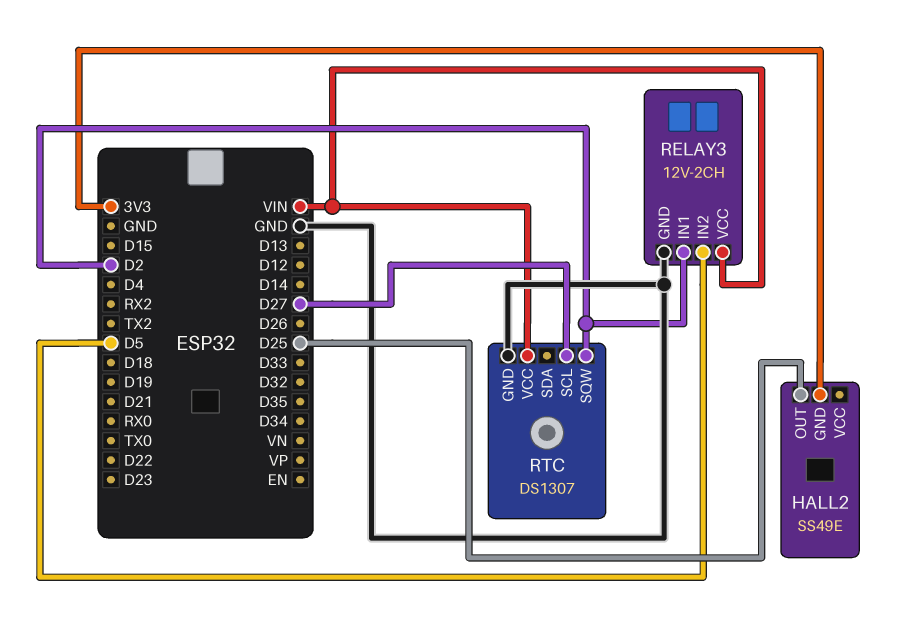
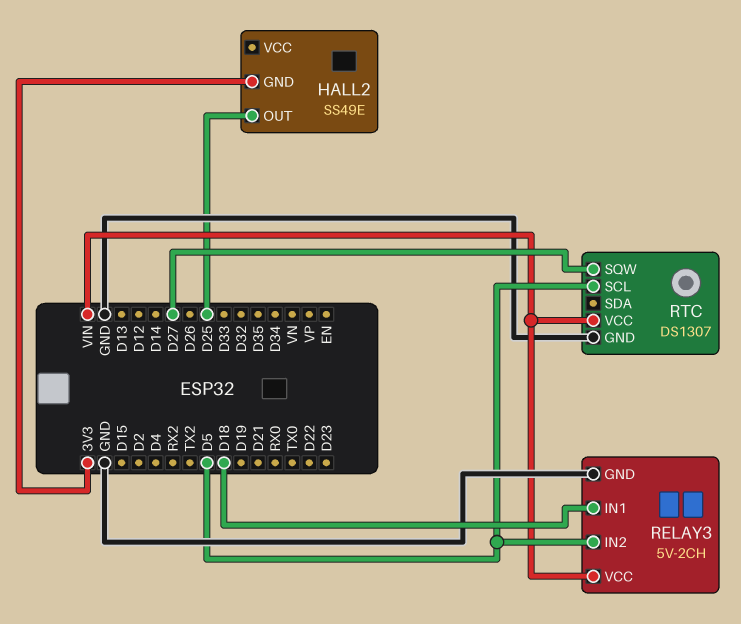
RELAY3: 12V-2CH -> 5V-2CH
RELAY3 pin IN1: D2 -> D18
RTC pin SCL: D27 -> D5
RTC pin SQW: D2 -> D27

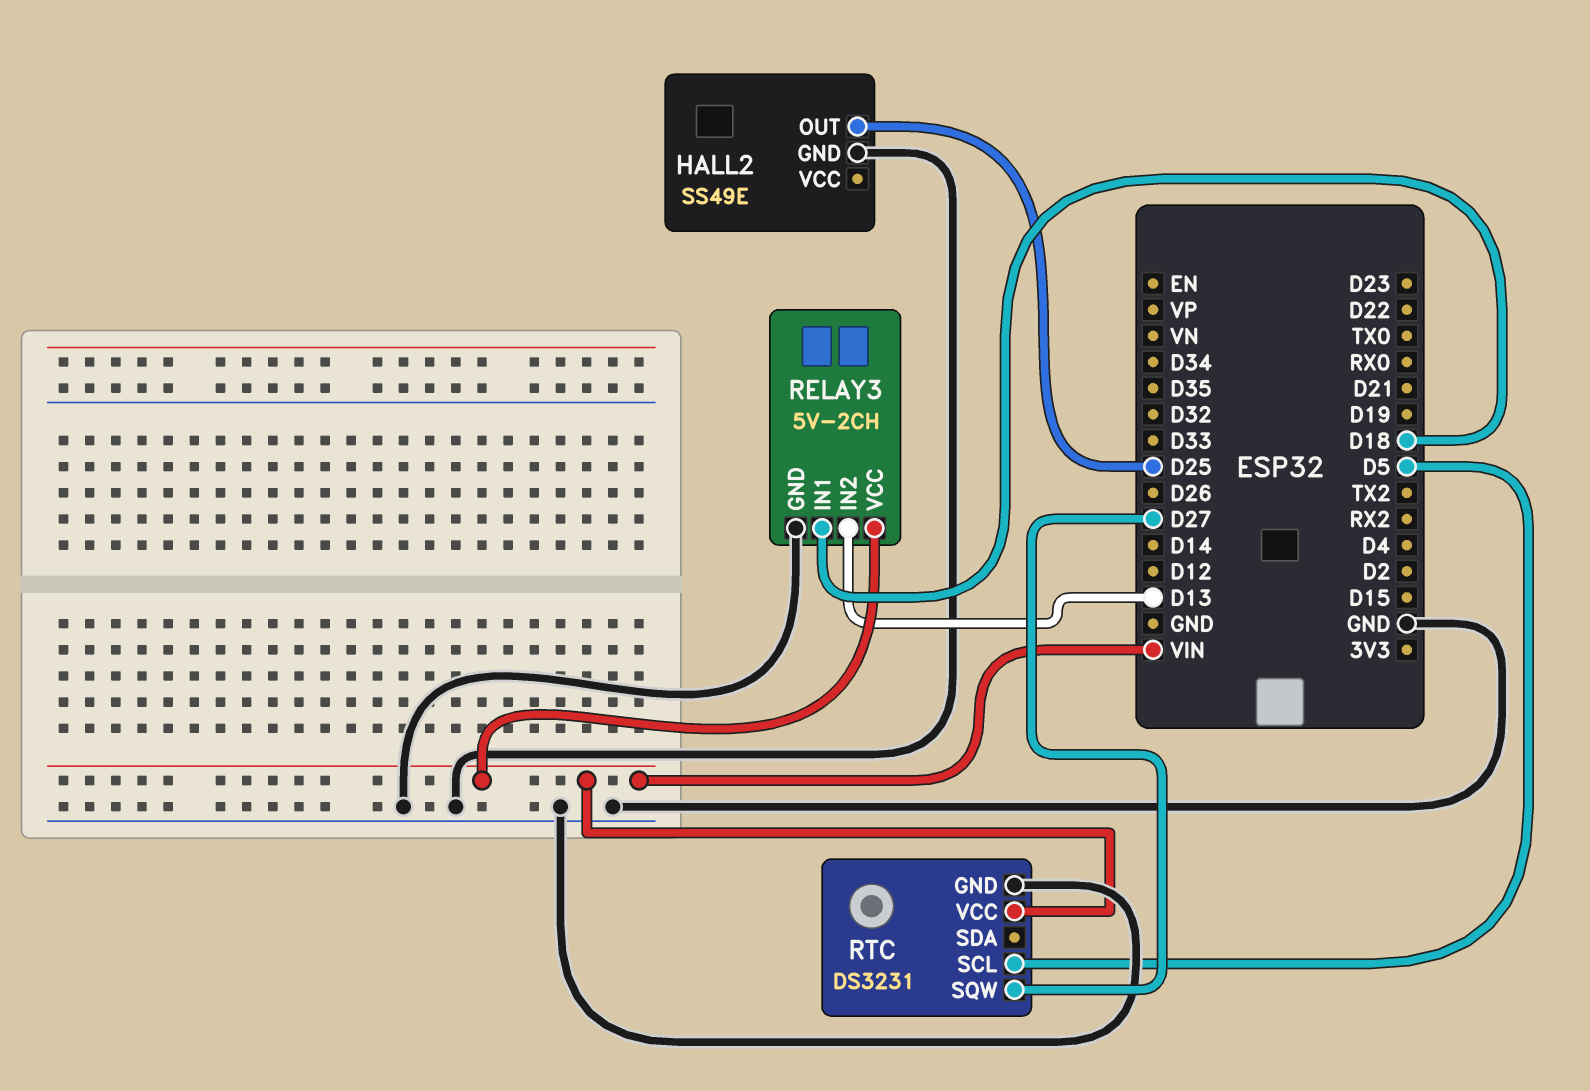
HALL2 pin GND: 3V3 -> GND
RELAY3 pin IN2: D5 -> D13
RTC: DS1307 -> DS3231

